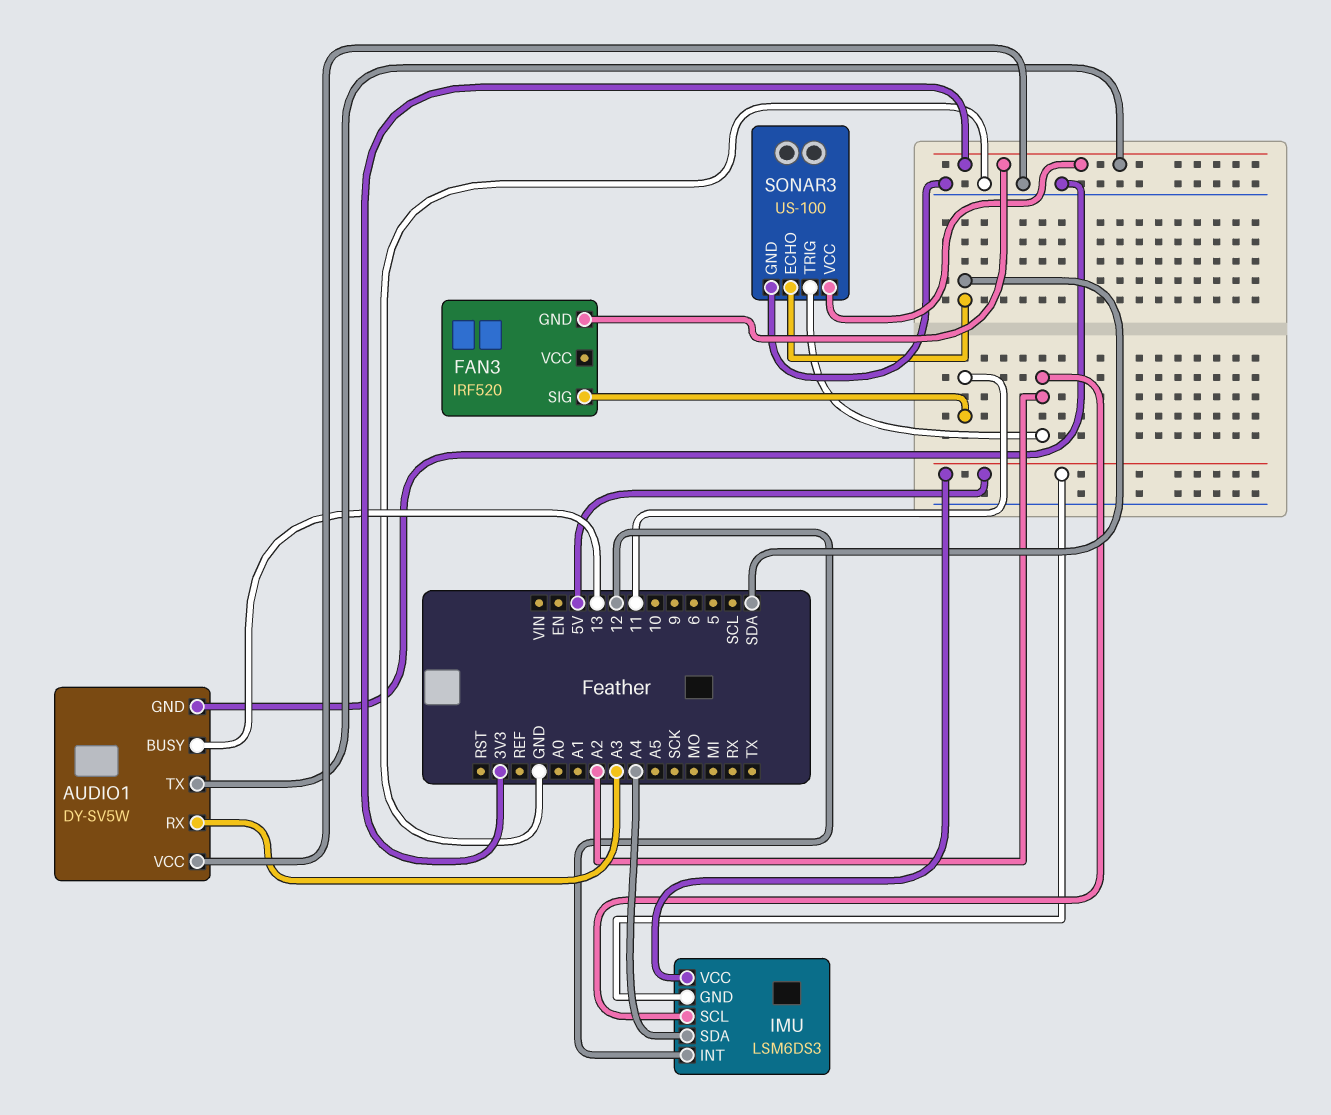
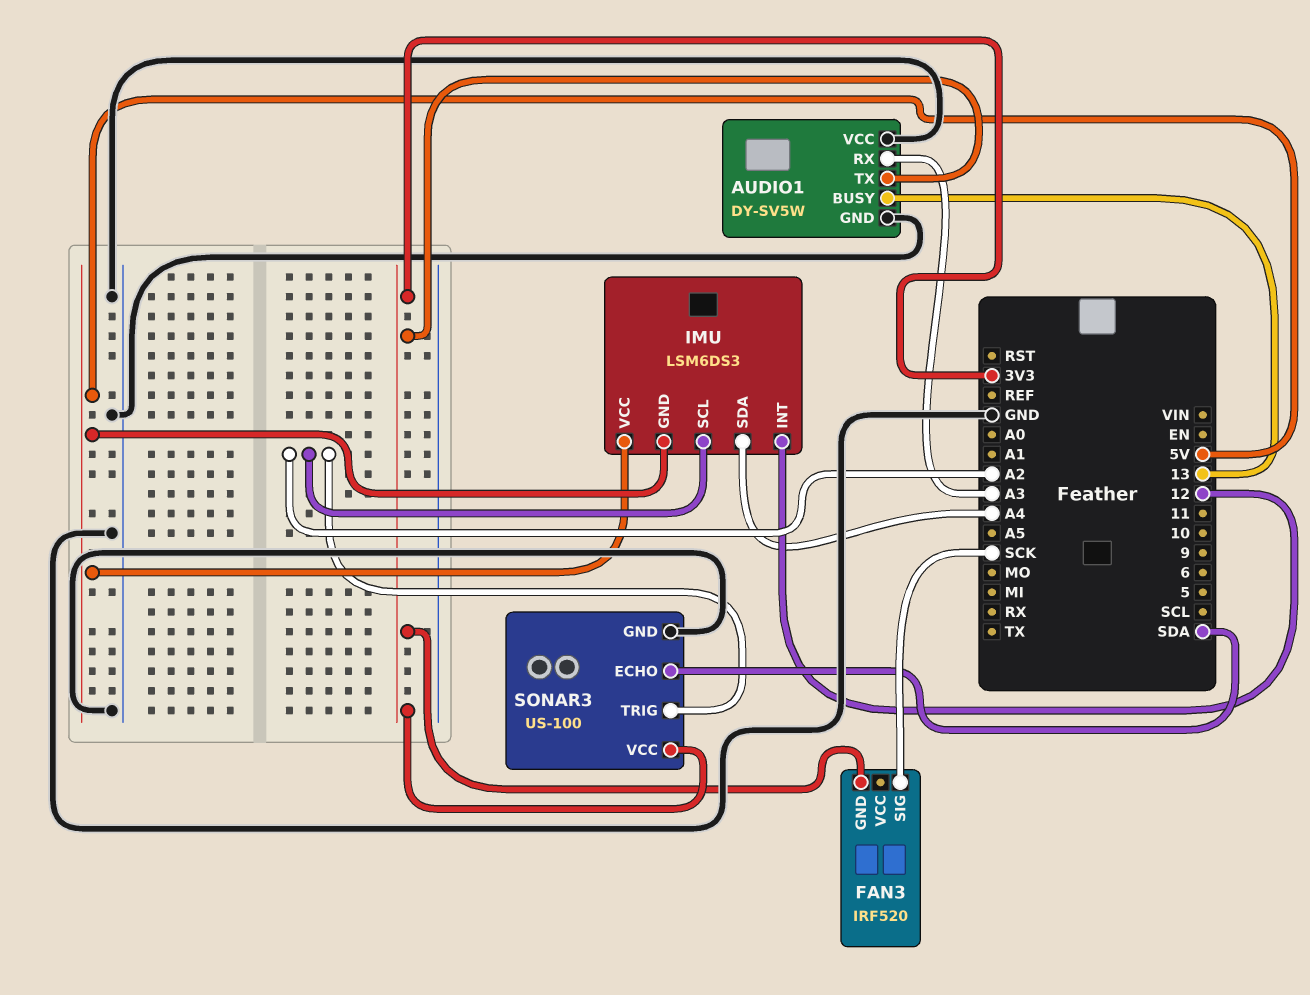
FAN3 pin SIG: 11 -> SCK

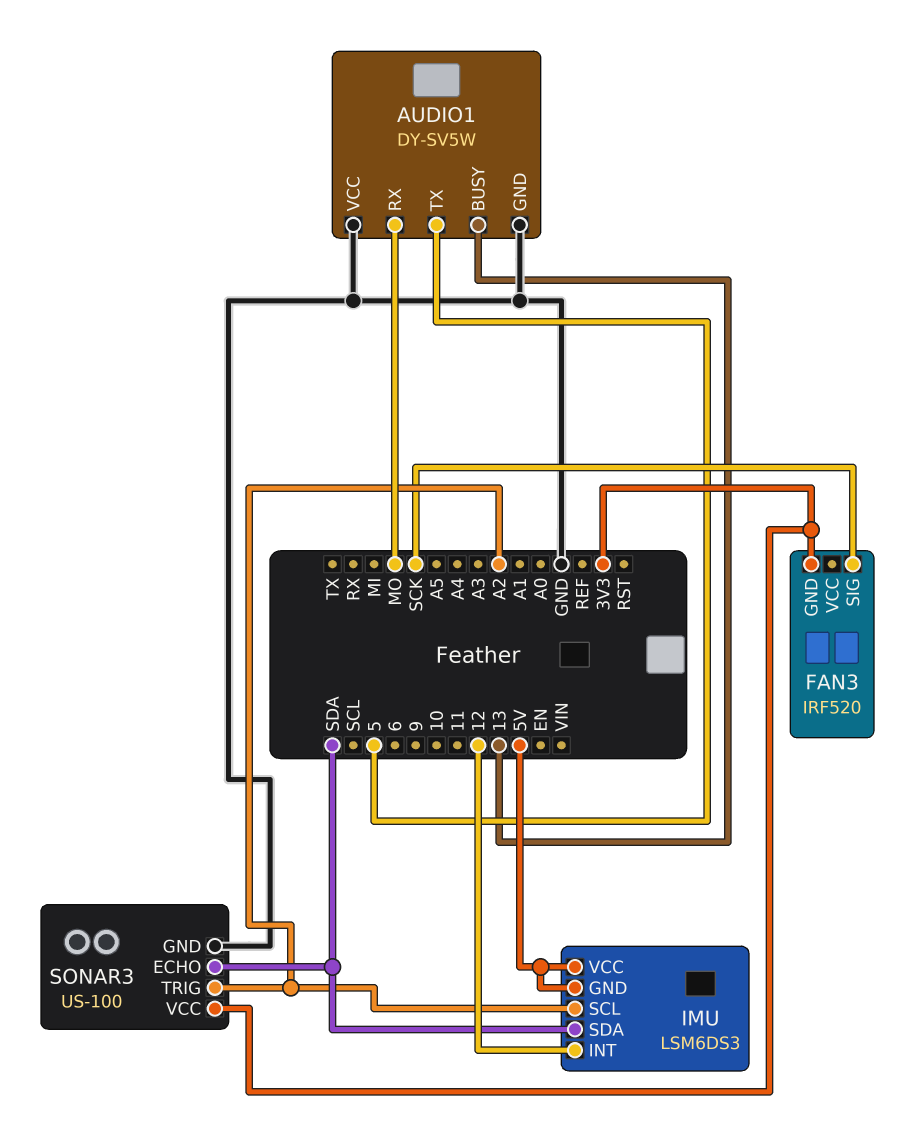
AUDIO1 pin RX: A3 -> MO
AUDIO1 pin TX: 3V3 -> 5
IMU pin SDA: A4 -> SDA

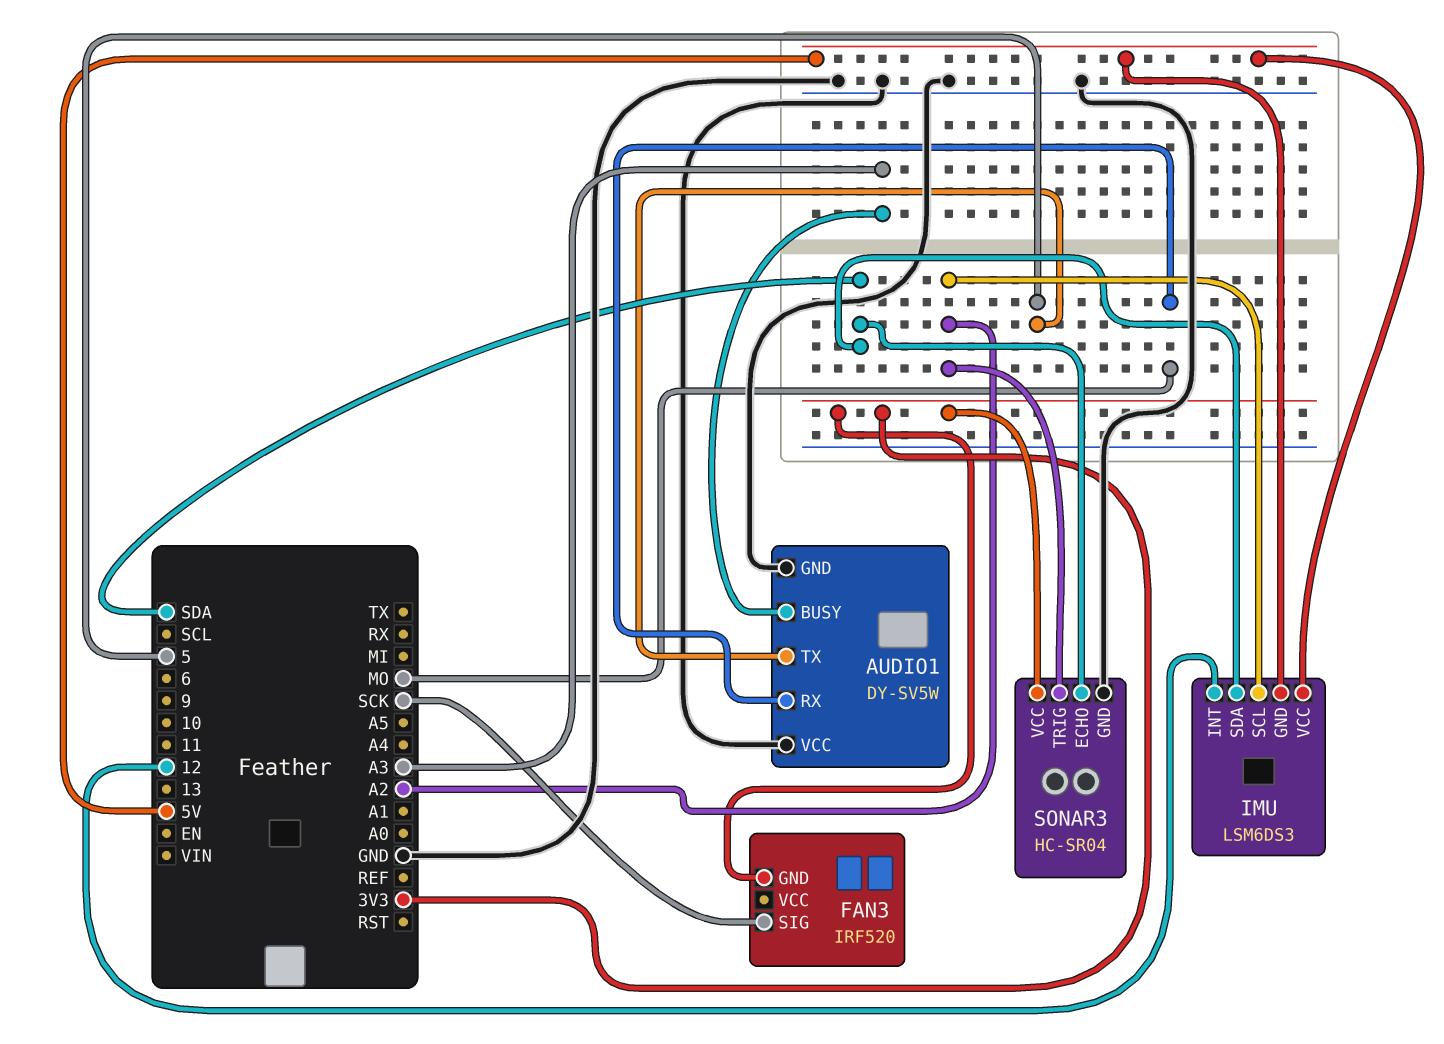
AUDIO1 pin BUSY: 13 -> A3
SONAR3: US-100 -> HC-SR04

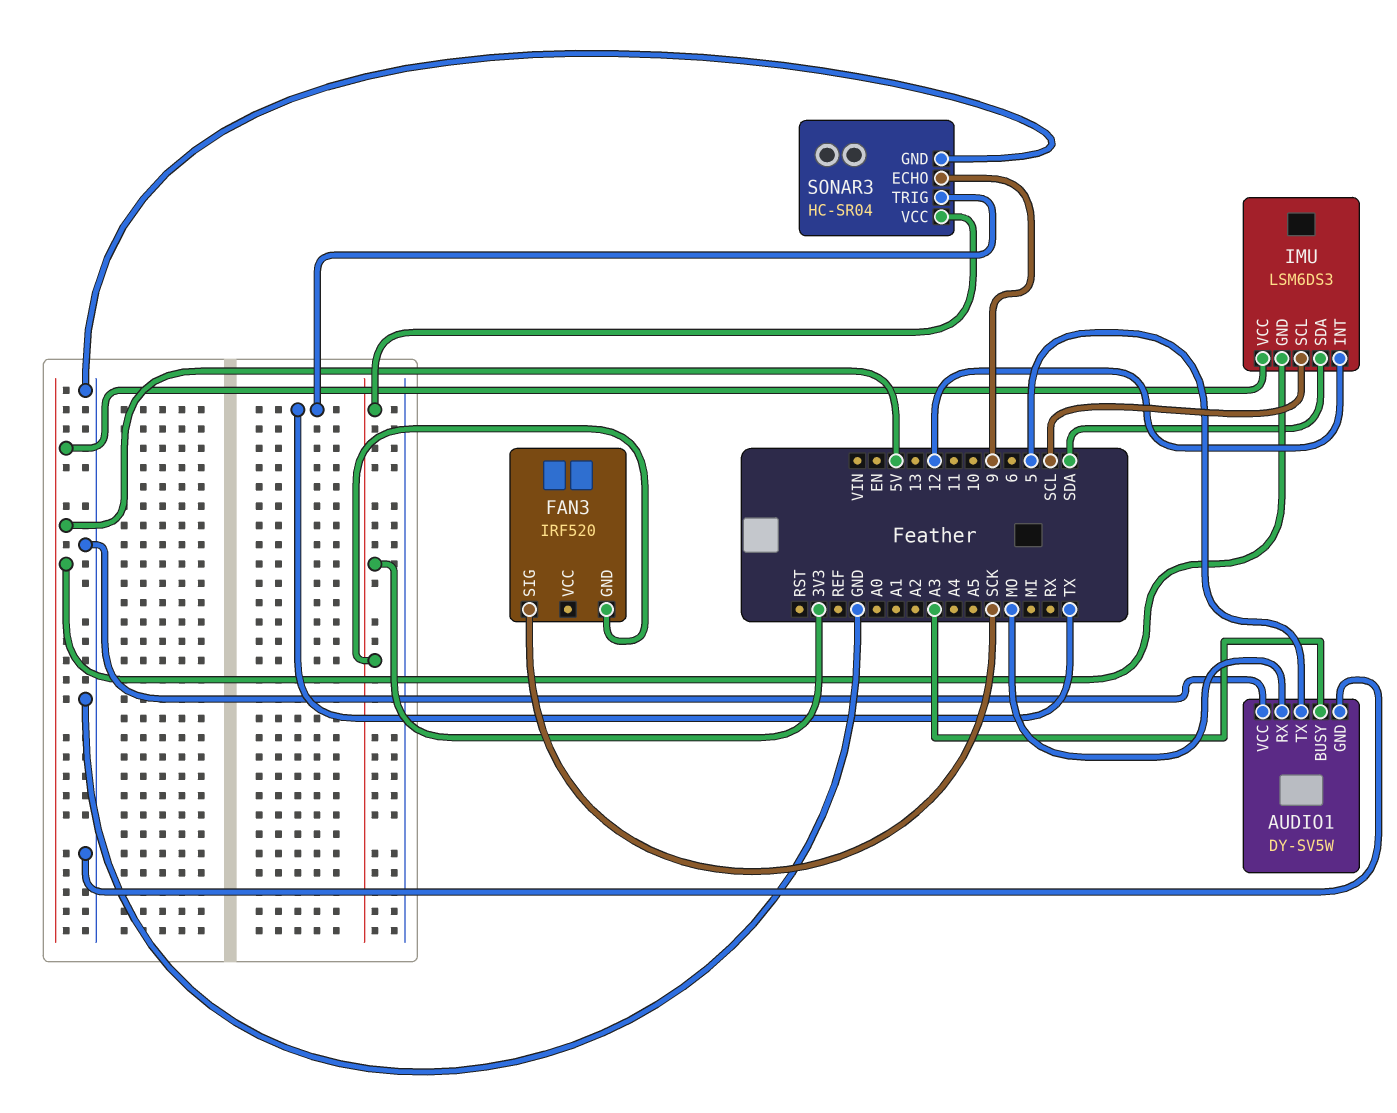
IMU pin SCL: A2 -> SCL
SONAR3 pin ECHO: SDA -> 9
SONAR3 pin TRIG: A2 -> TX

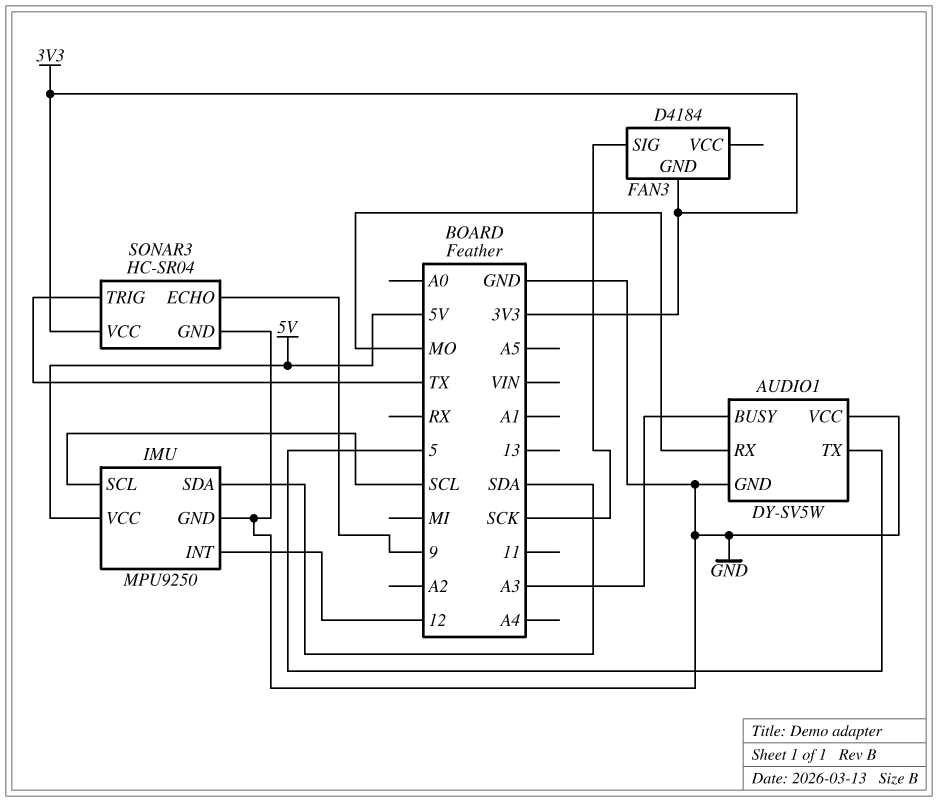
FAN3: IRF520 -> D4184
IMU: LSM6DS3 -> MPU9250
IMU pin GND: 5V -> GND

